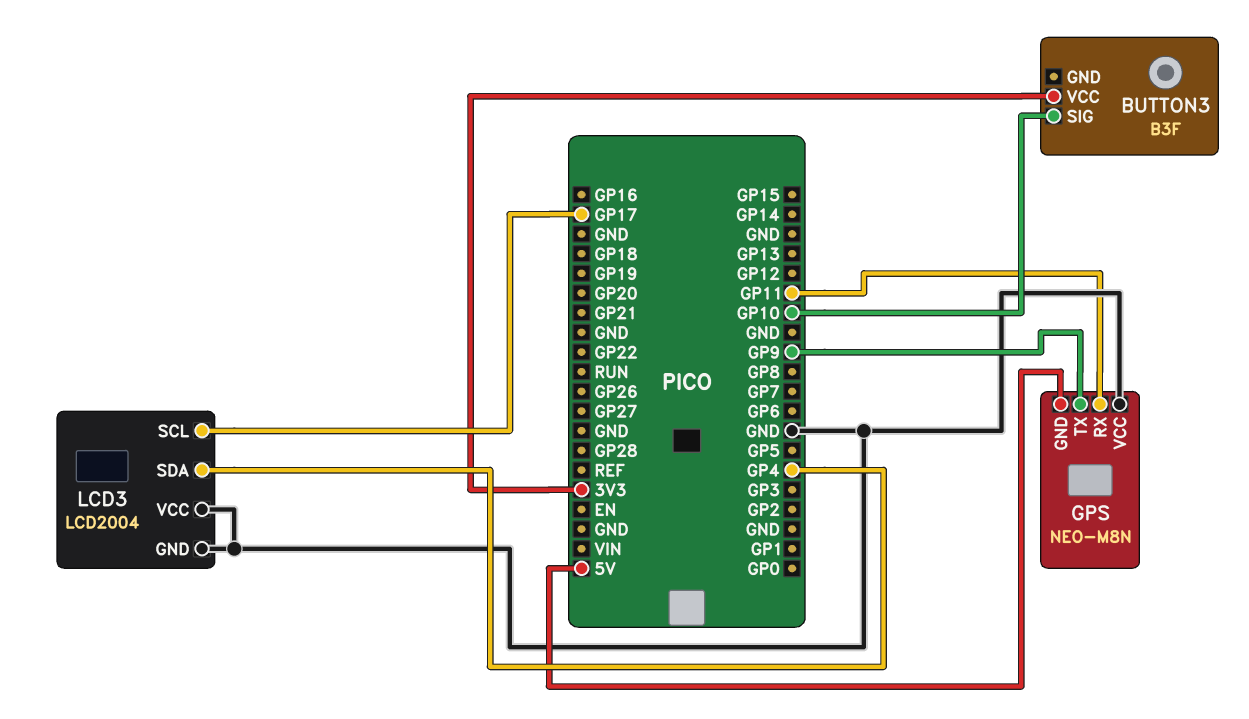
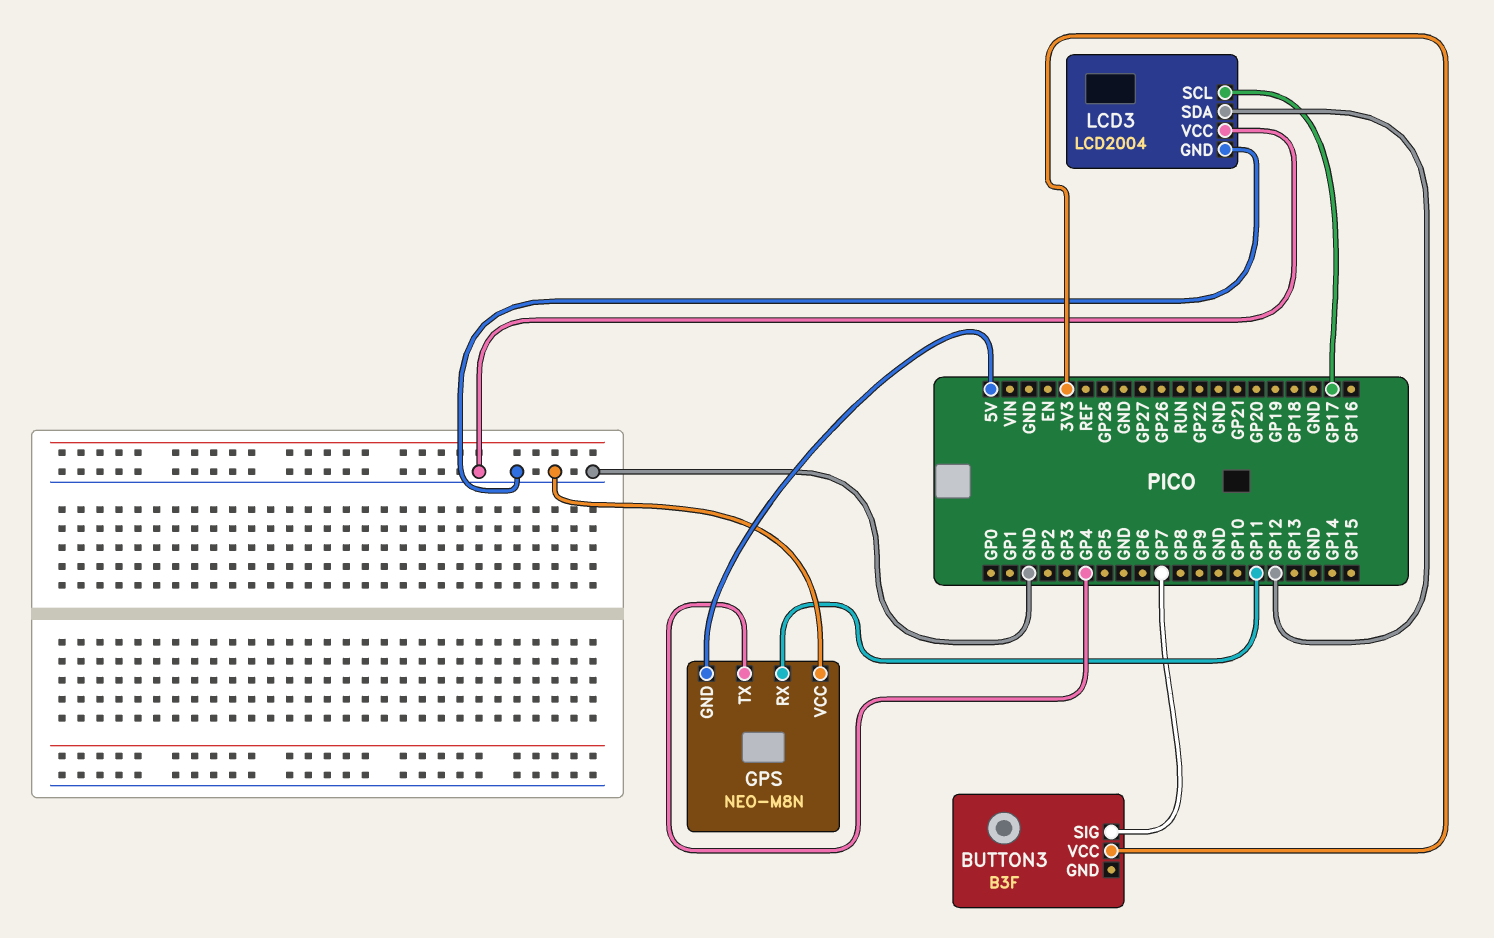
BUTTON3 pin SIG: GP10 -> GP7
GPS pin TX: GP9 -> GP4
LCD3 pin SDA: GP4 -> GP12

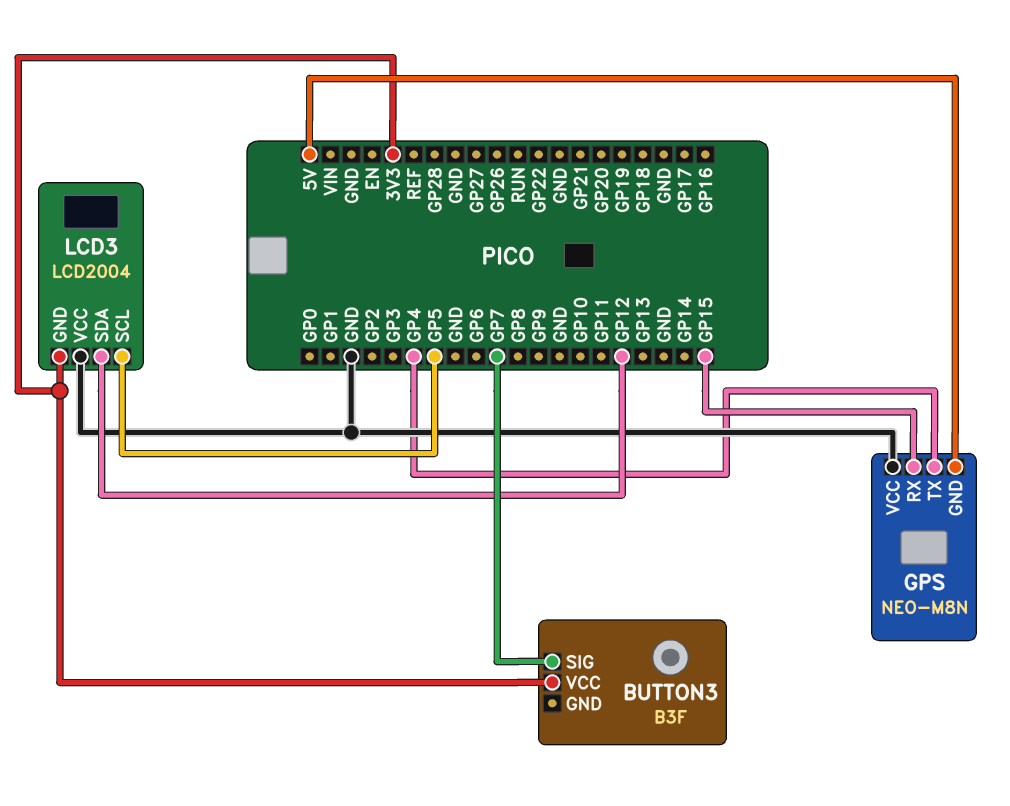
GPS pin RX: GP11 -> GP15
LCD3 pin GND: GND -> 3V3
LCD3 pin SCL: GP17 -> GP5

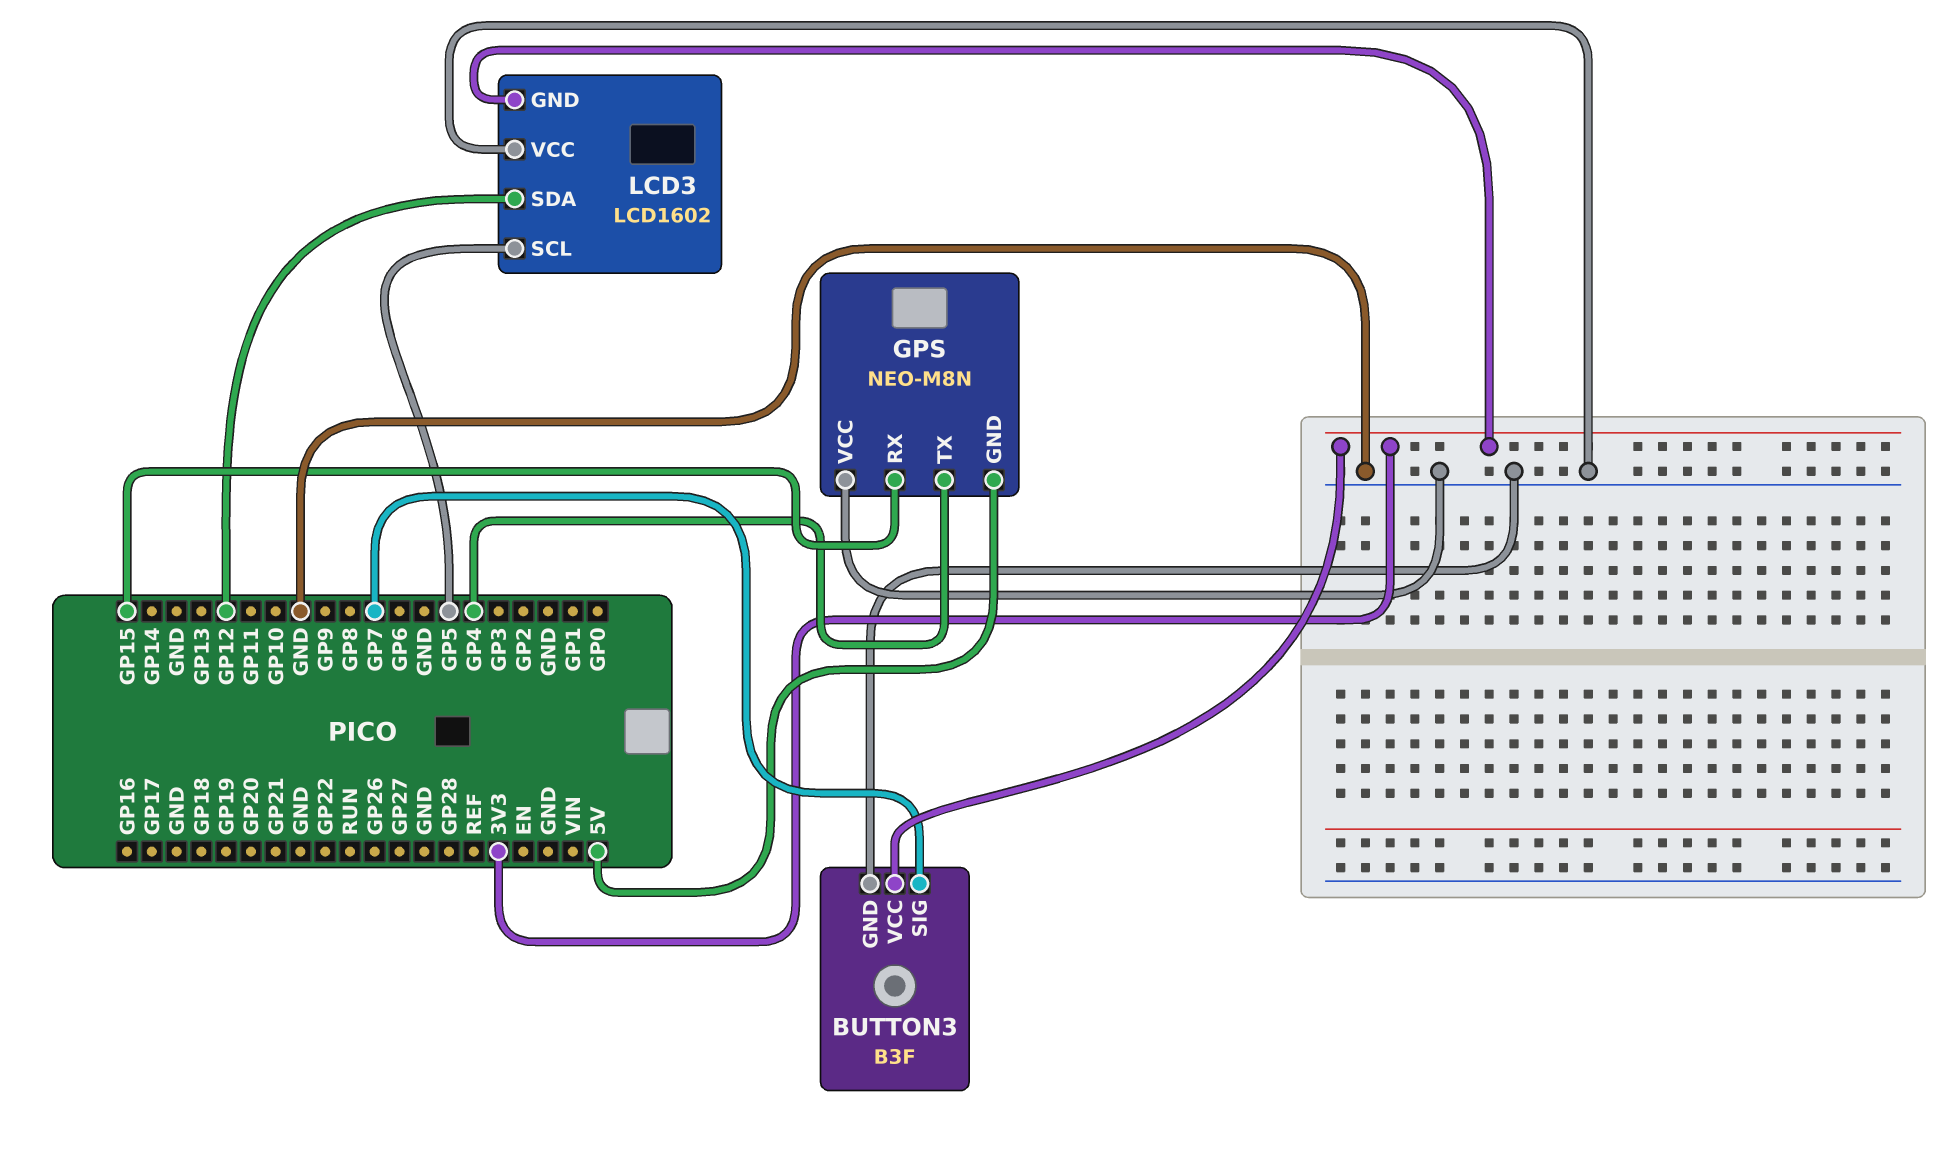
BUTTON3 pin GND: none -> GND
LCD3: LCD2004 -> LCD1602

